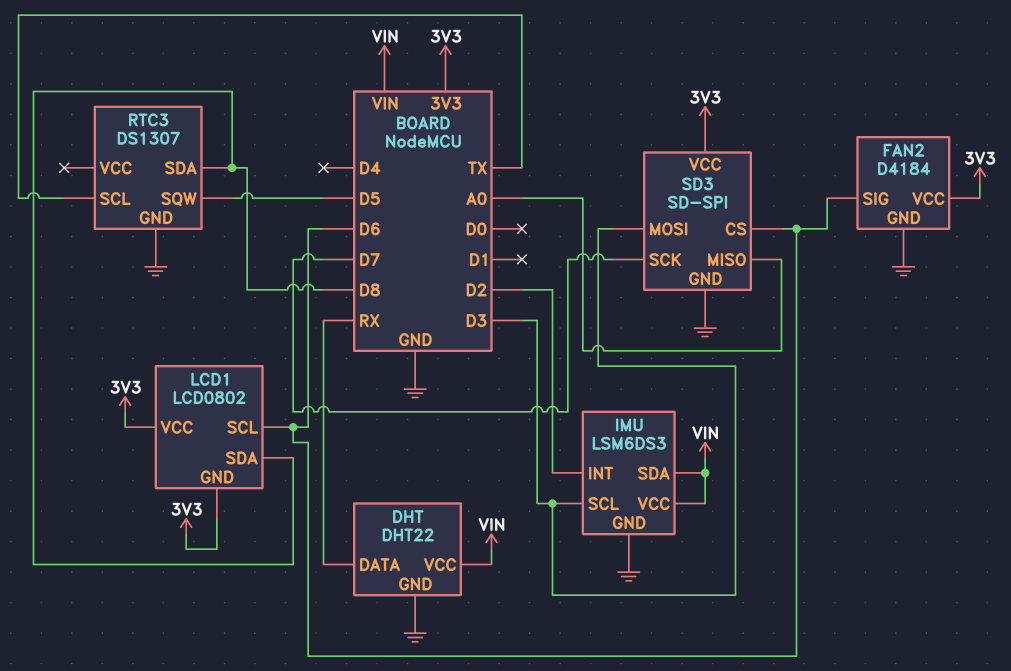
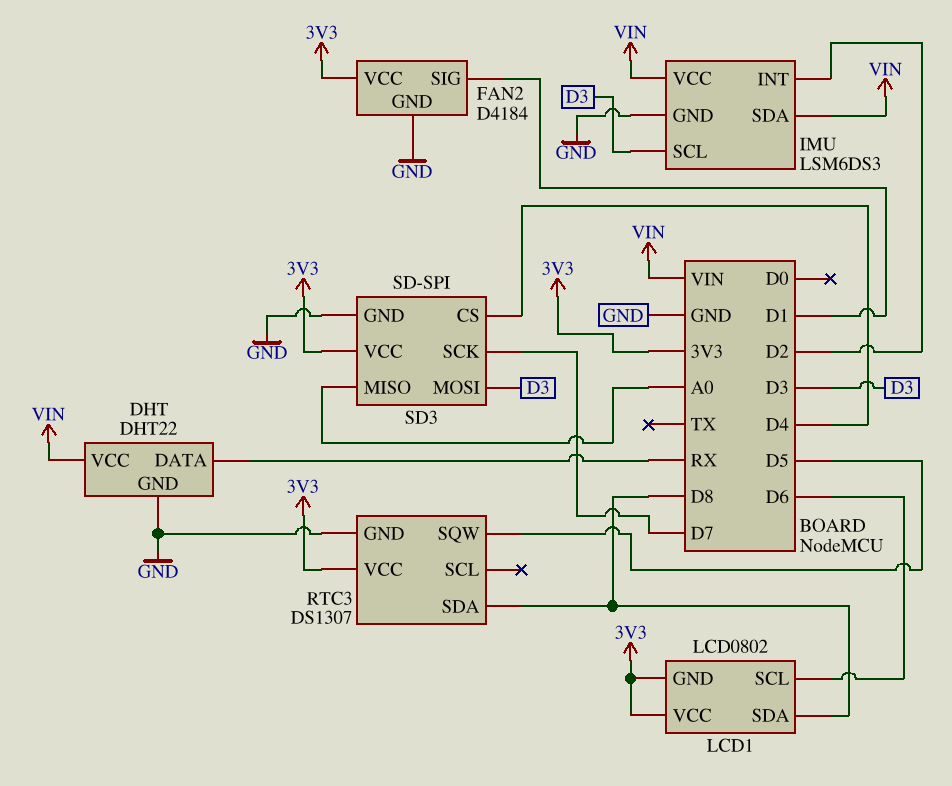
FAN2 pin SIG: D6 -> D1
RTC3 pin SCL: TX -> none
RTC3 pin VCC: none -> 3V3
SD3 pin CS: D6 -> D4

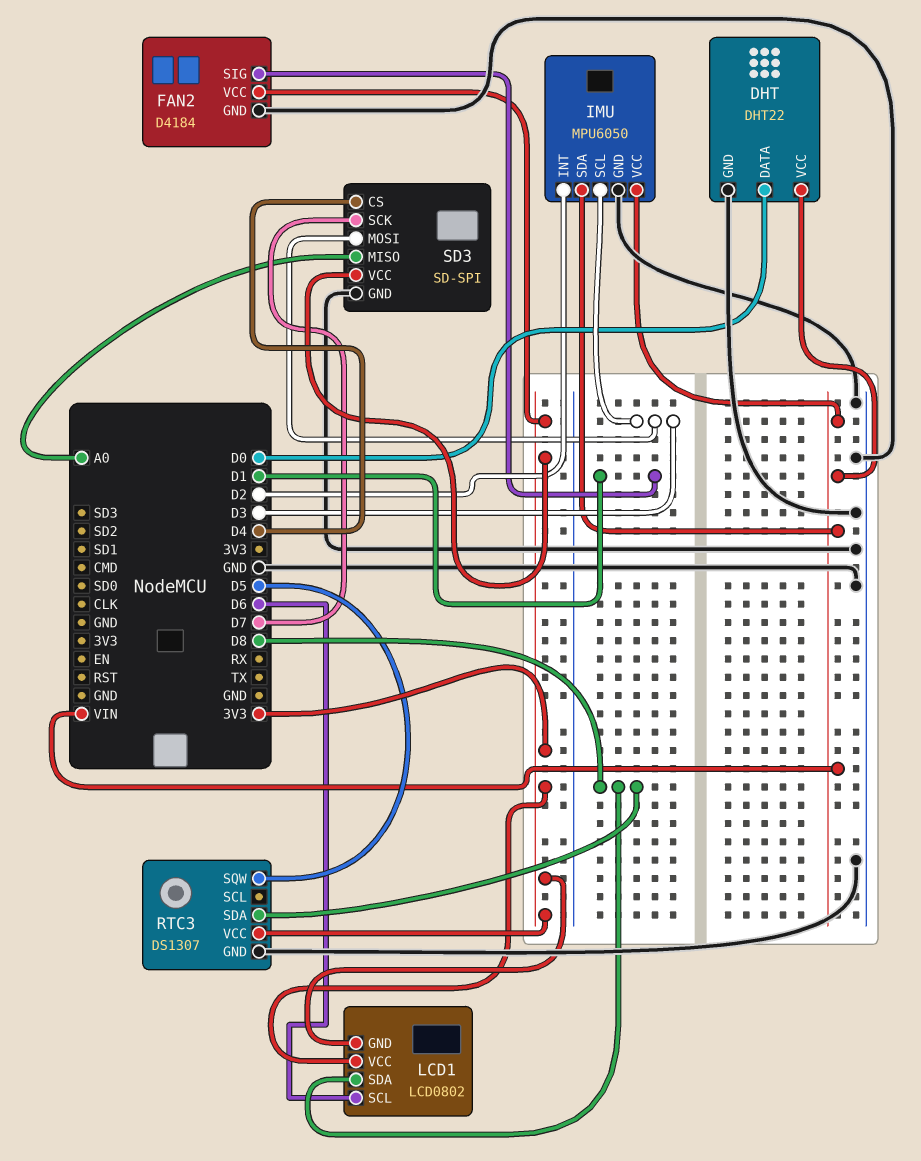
DHT pin DATA: RX -> D0
IMU: LSM6DS3 -> MPU6050

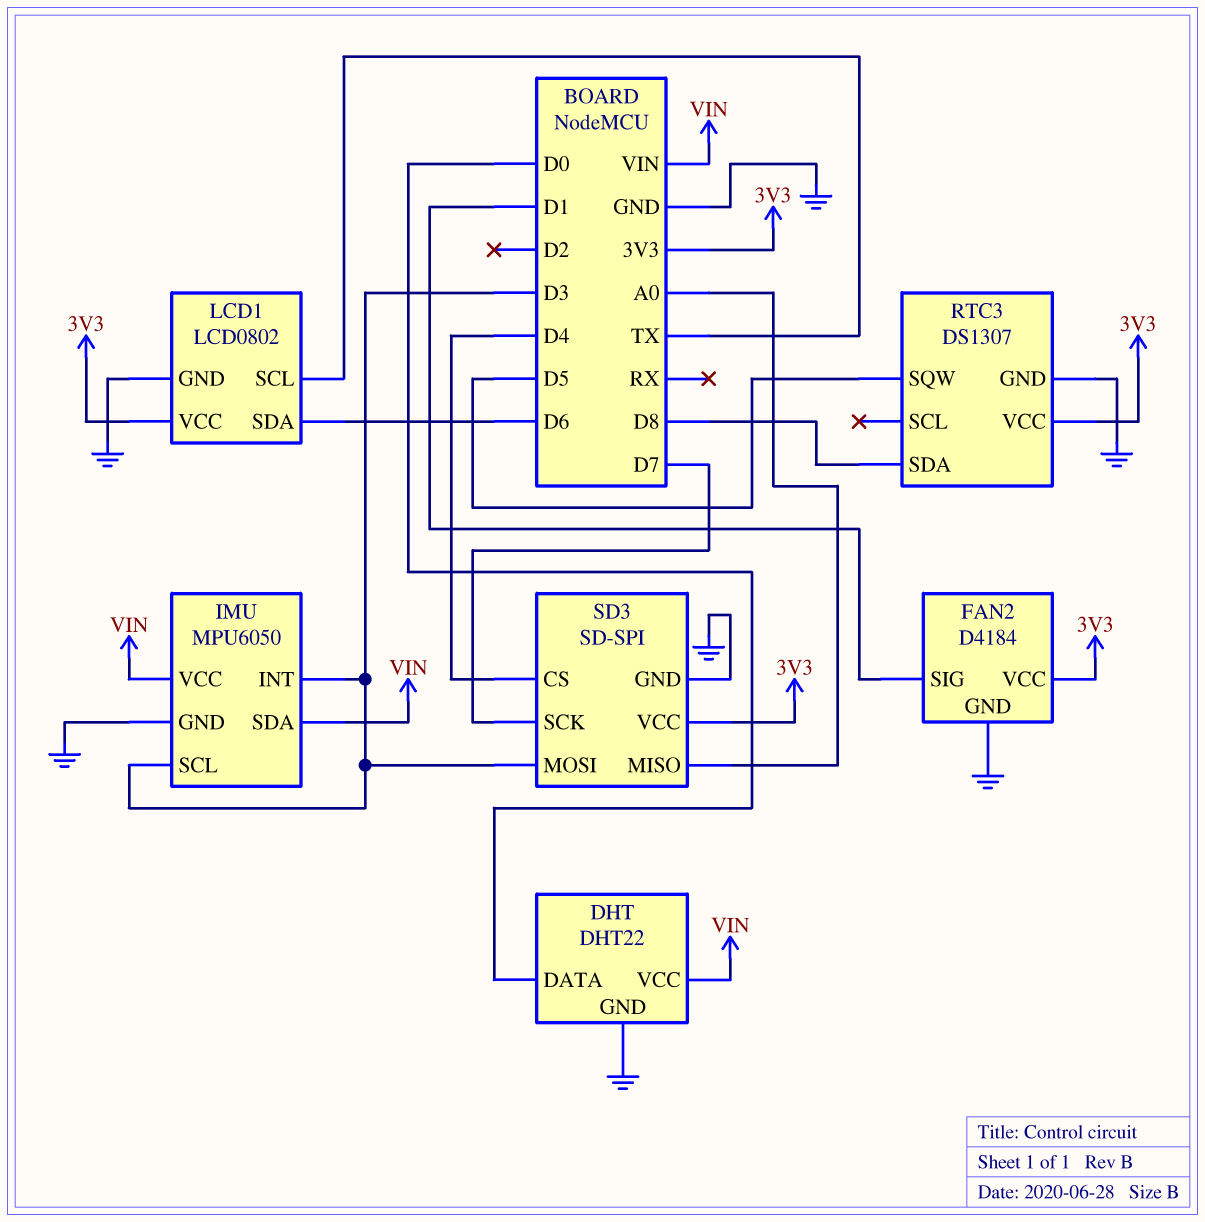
IMU pin INT: D2 -> D3
LCD1 pin GND: 3V3 -> GND
LCD1 pin SCL: D6 -> TX
LCD1 pin SDA: D8 -> D6

